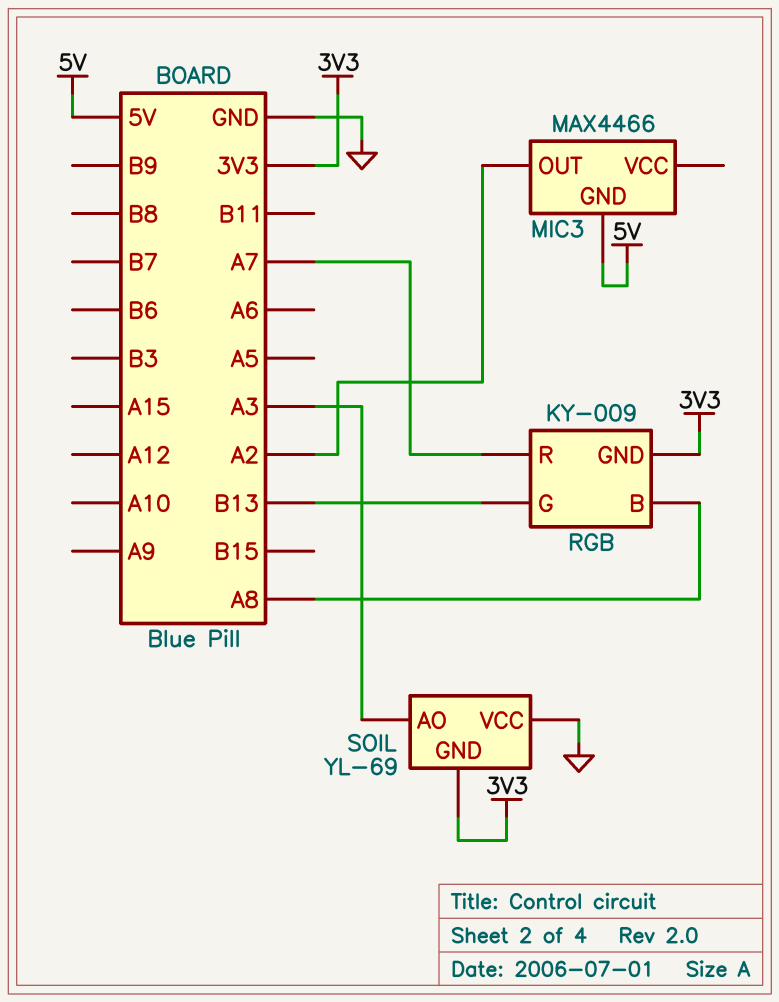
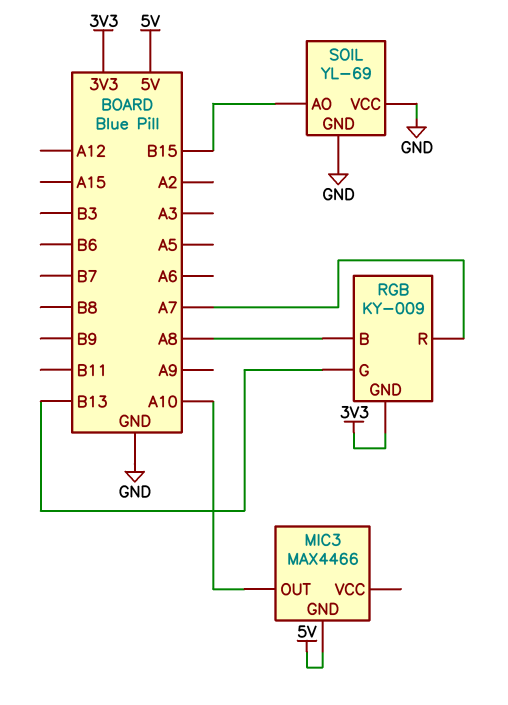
MIC3 pin OUT: A2 -> A10
SOIL pin AO: A3 -> B15
SOIL pin GND: 3V3 -> GND

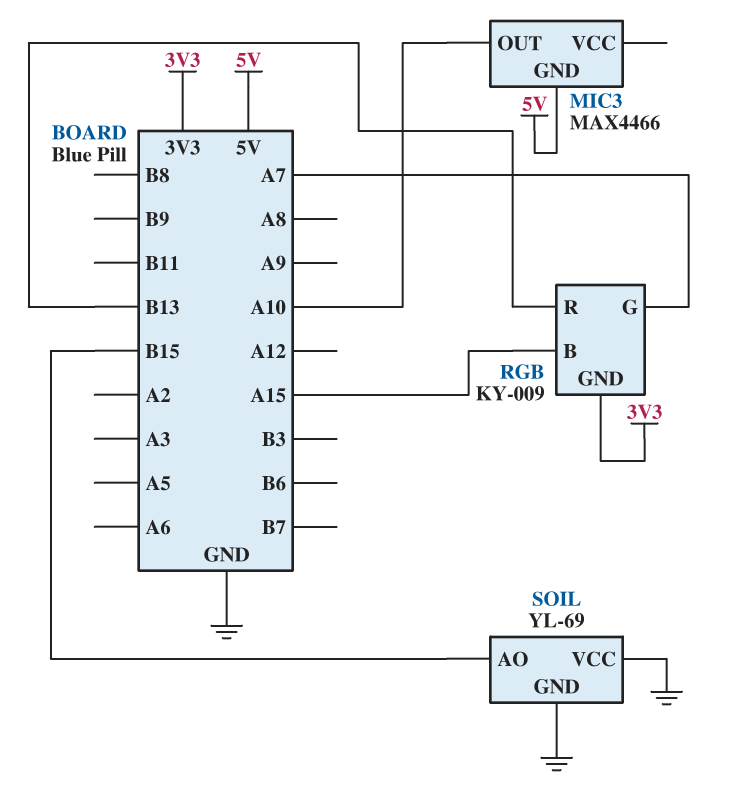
RGB pin B: A8 -> A15
RGB pin G: B13 -> A7
RGB pin R: A7 -> B13

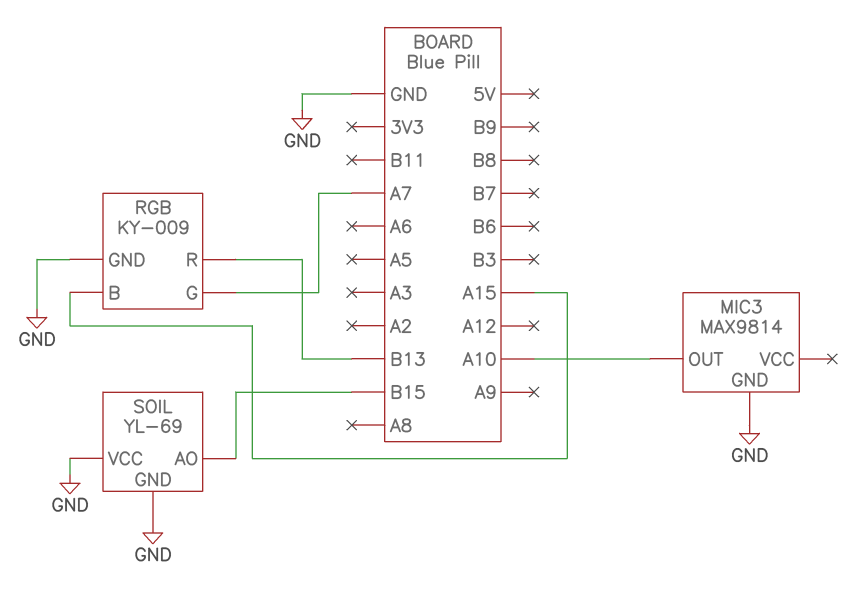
MIC3: MAX4466 -> MAX9814
MIC3 pin GND: 5V -> GND
RGB pin GND: 3V3 -> GND

